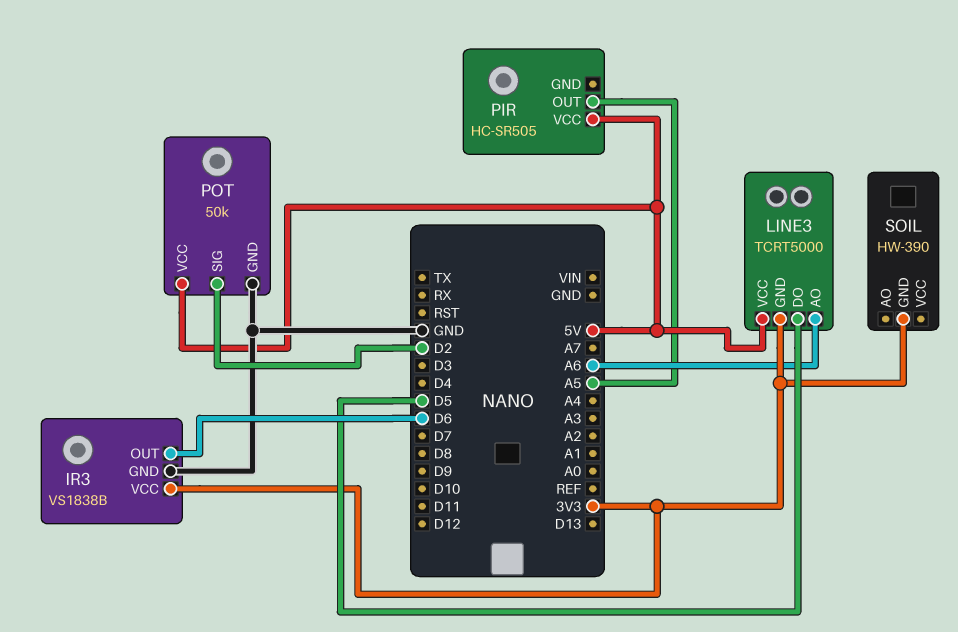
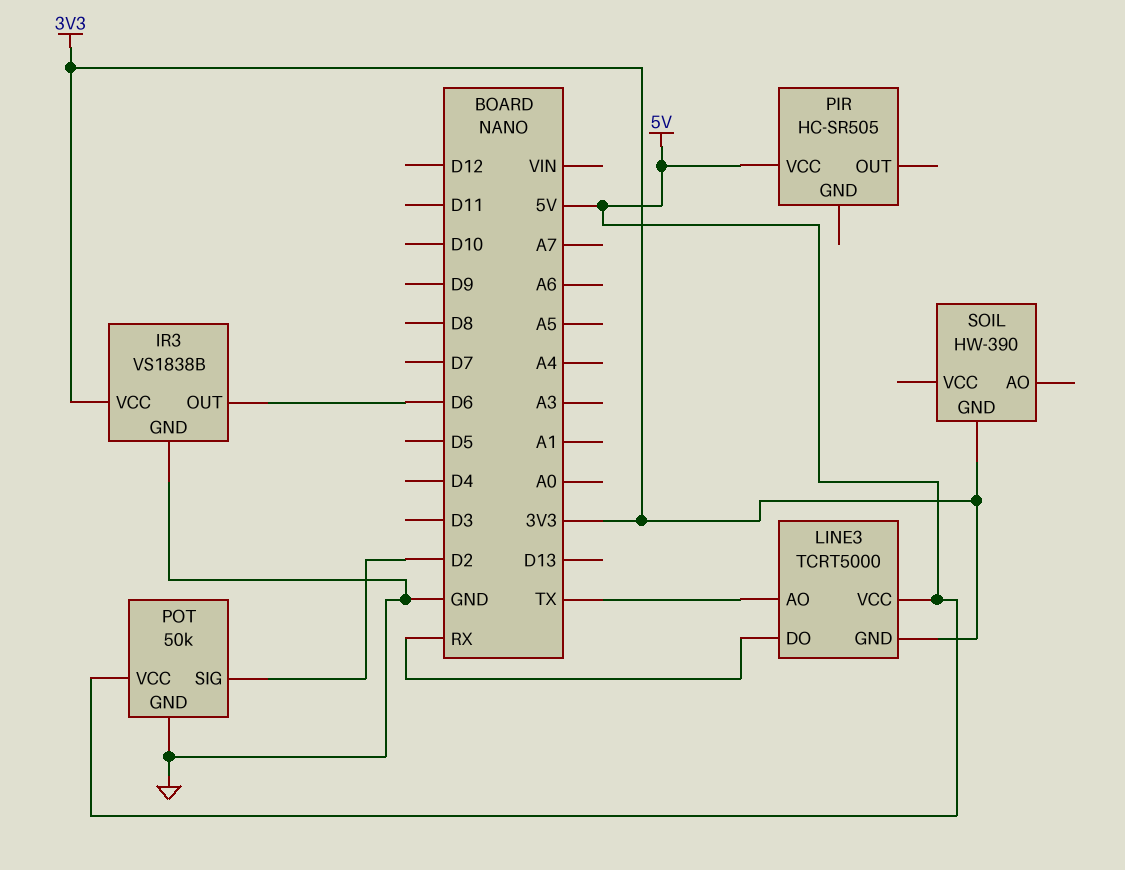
LINE3 pin AO: A6 -> TX
LINE3 pin DO: D5 -> RX
PIR pin OUT: A5 -> none

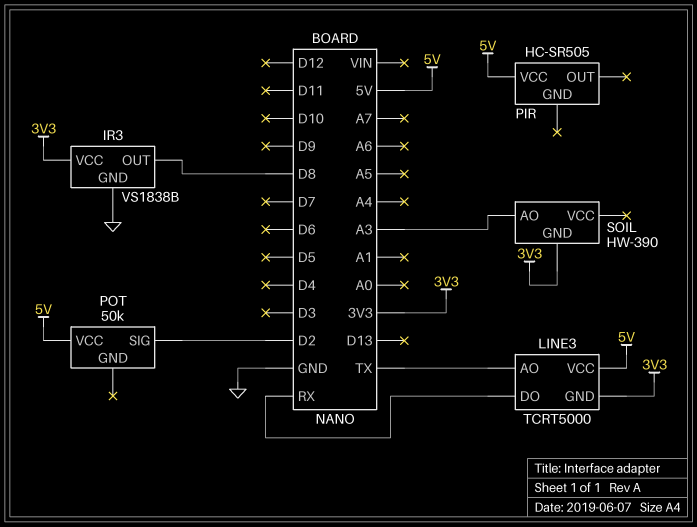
IR3 pin OUT: D6 -> D8
POT pin GND: GND -> none
SOIL pin AO: none -> A3

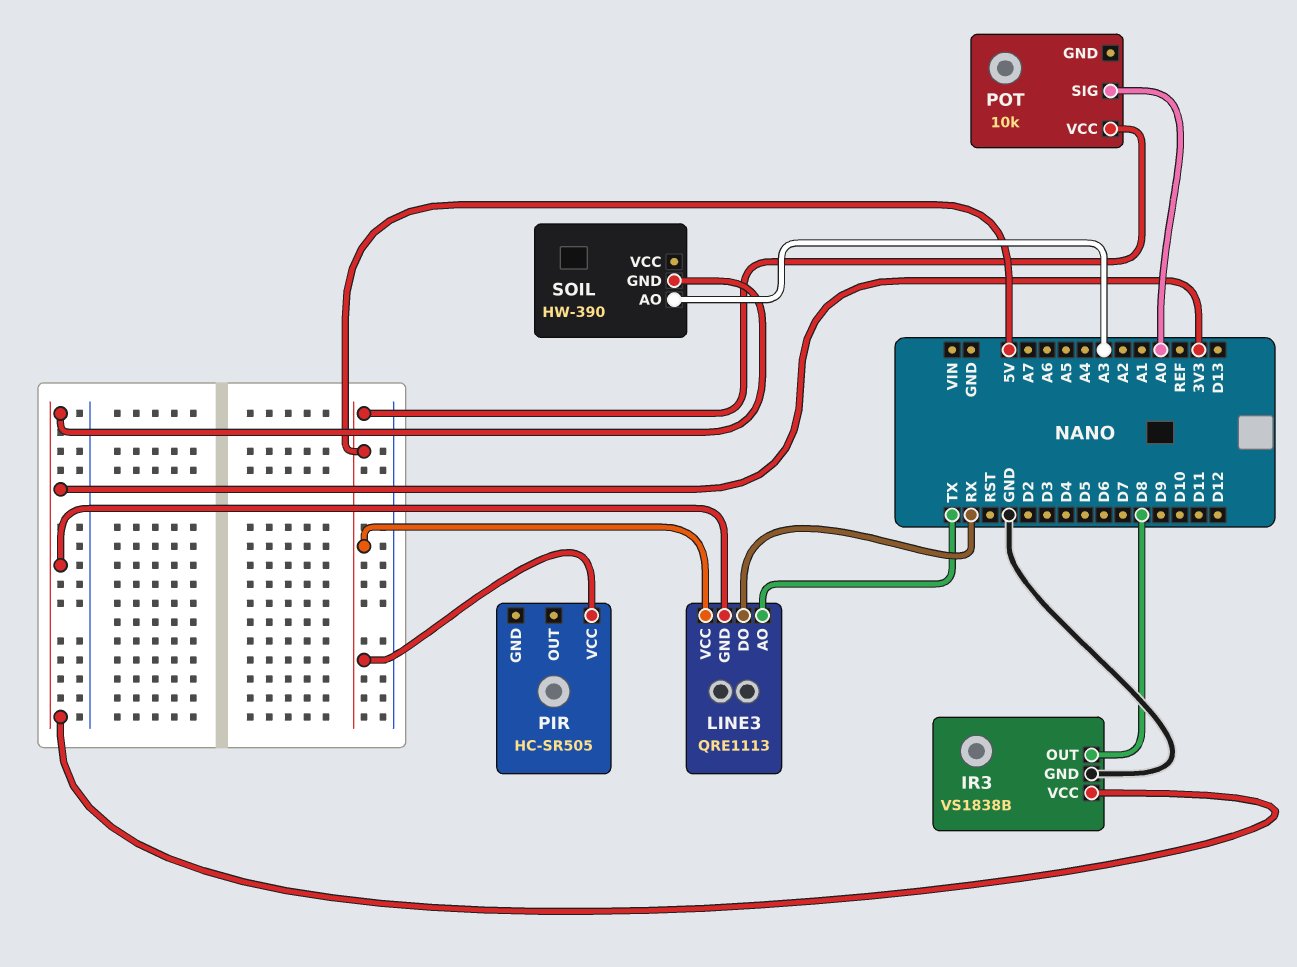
LINE3: TCRT5000 -> QRE1113
POT: 50k -> 10k
POT pin SIG: D2 -> A0

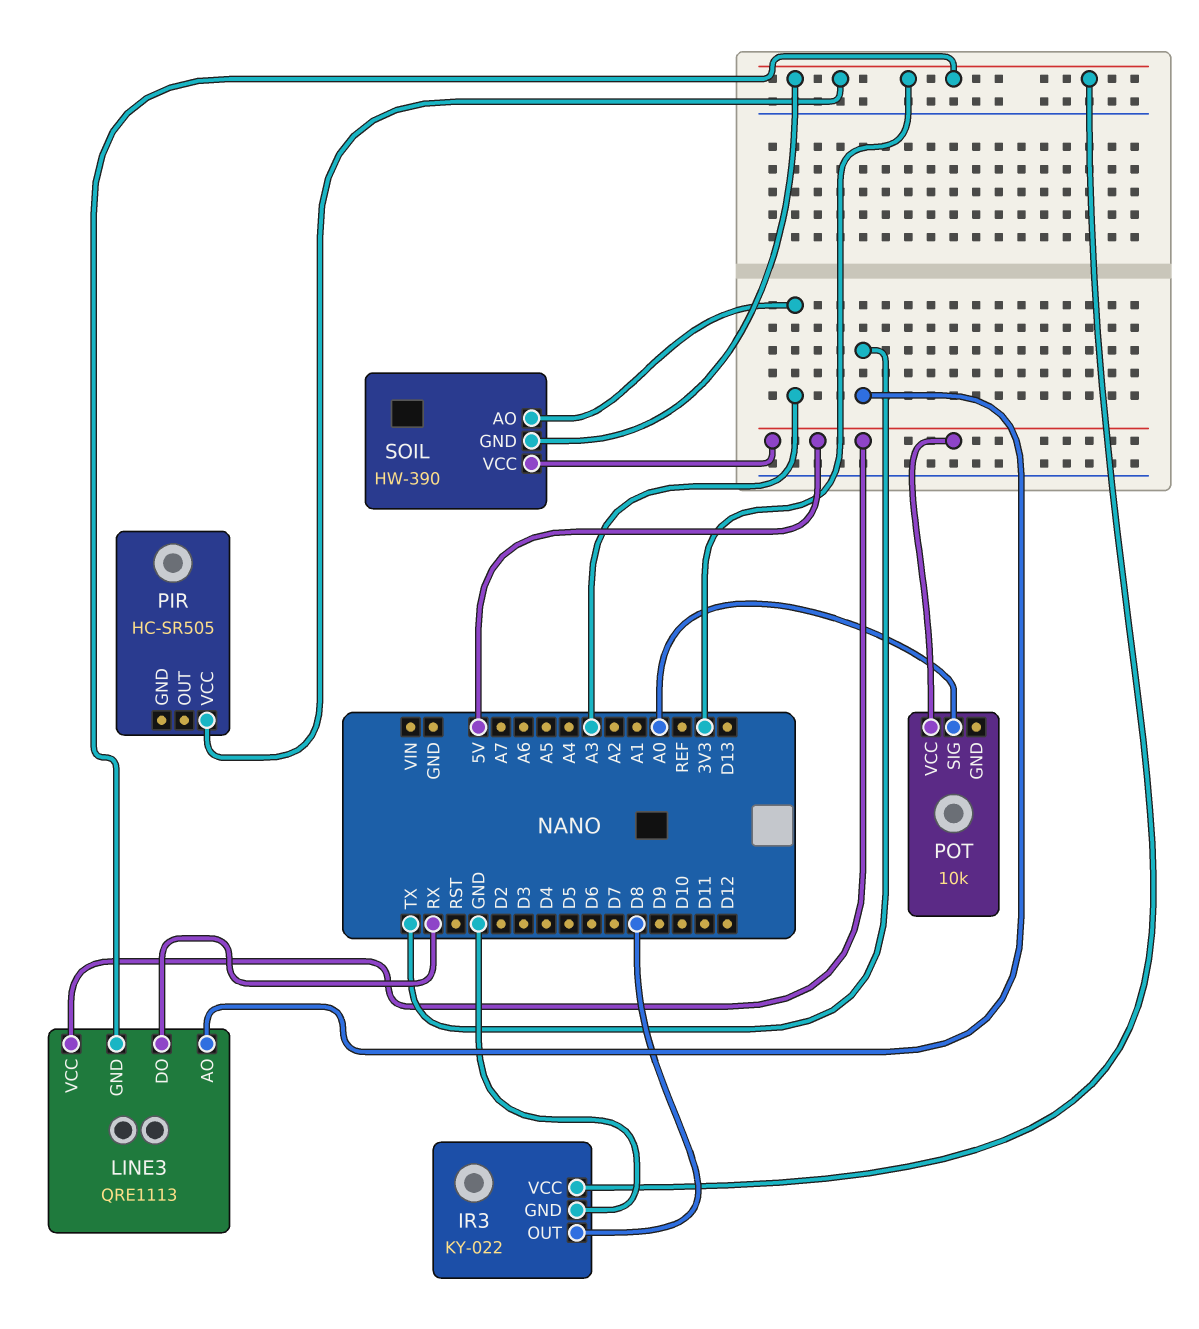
IR3: VS1838B -> KY-022
PIR pin VCC: 5V -> 3V3
SOIL pin VCC: none -> 5V

